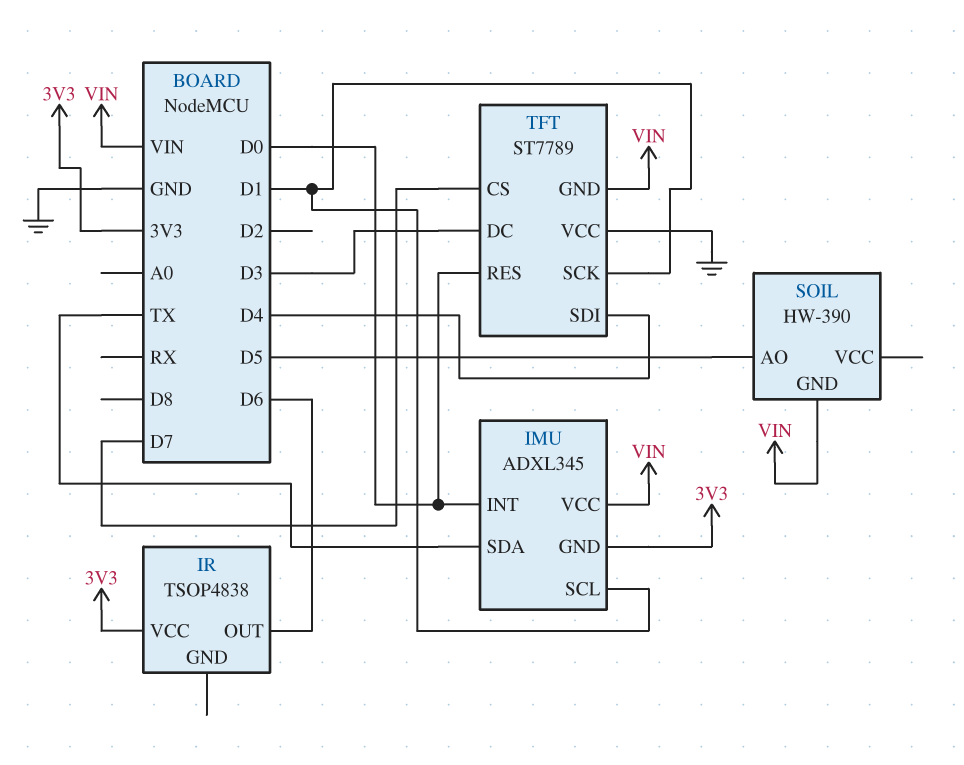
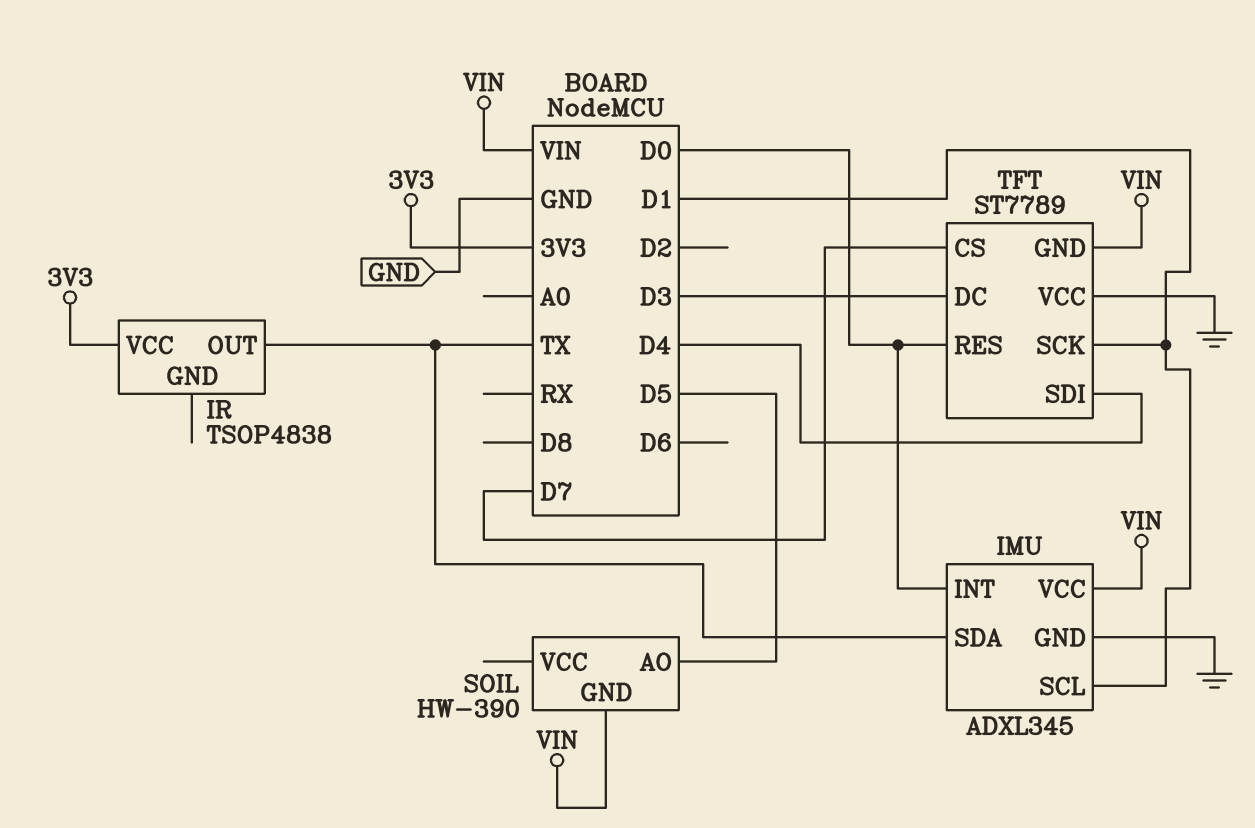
IMU pin GND: 3V3 -> GND
IR pin OUT: D6 -> TX

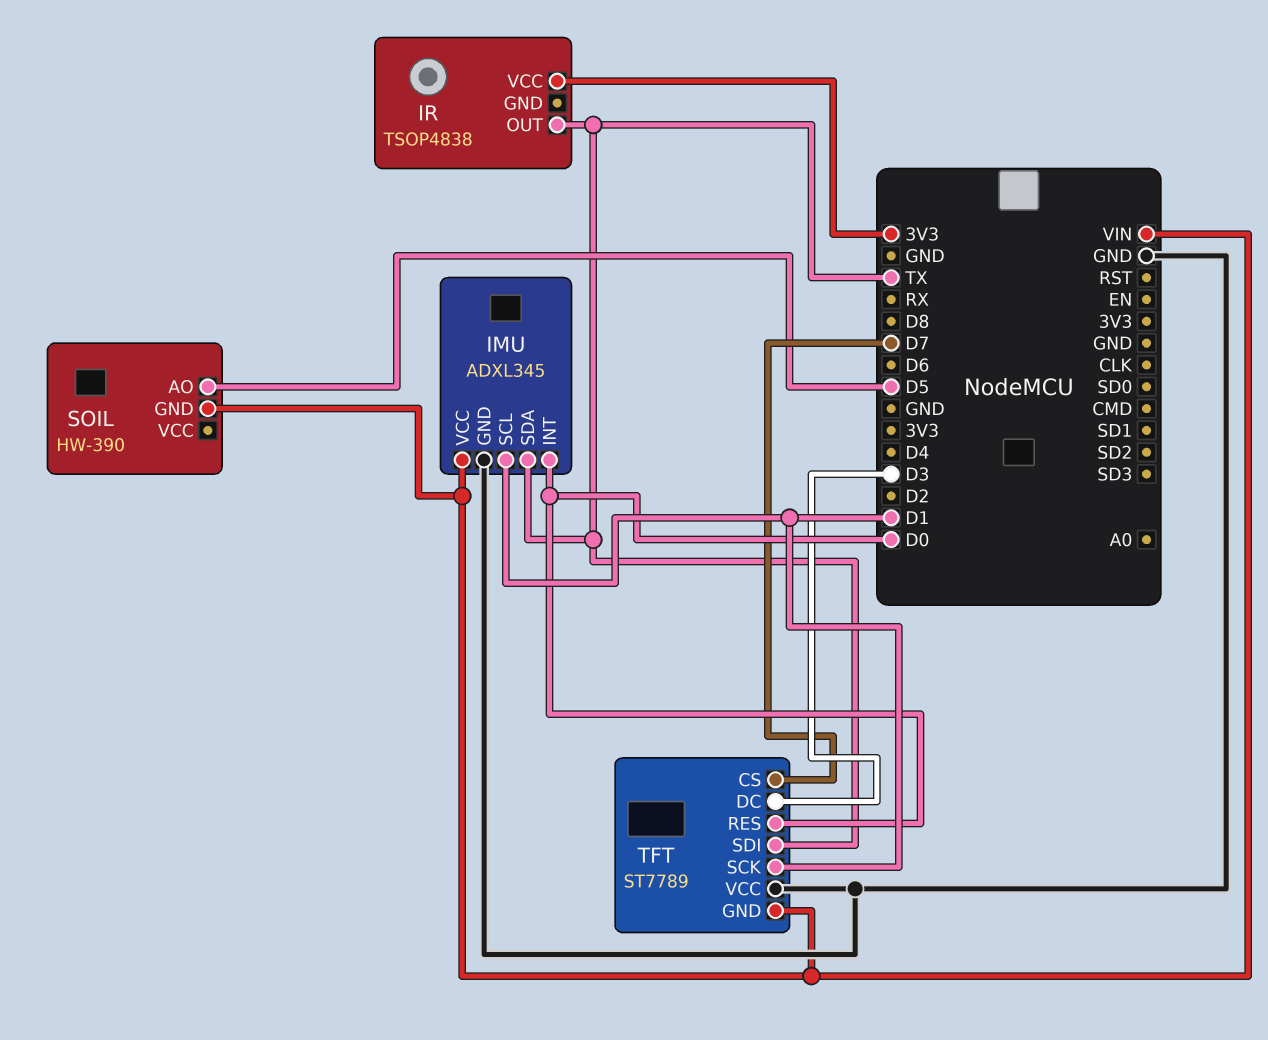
TFT pin SDI: D4 -> TX

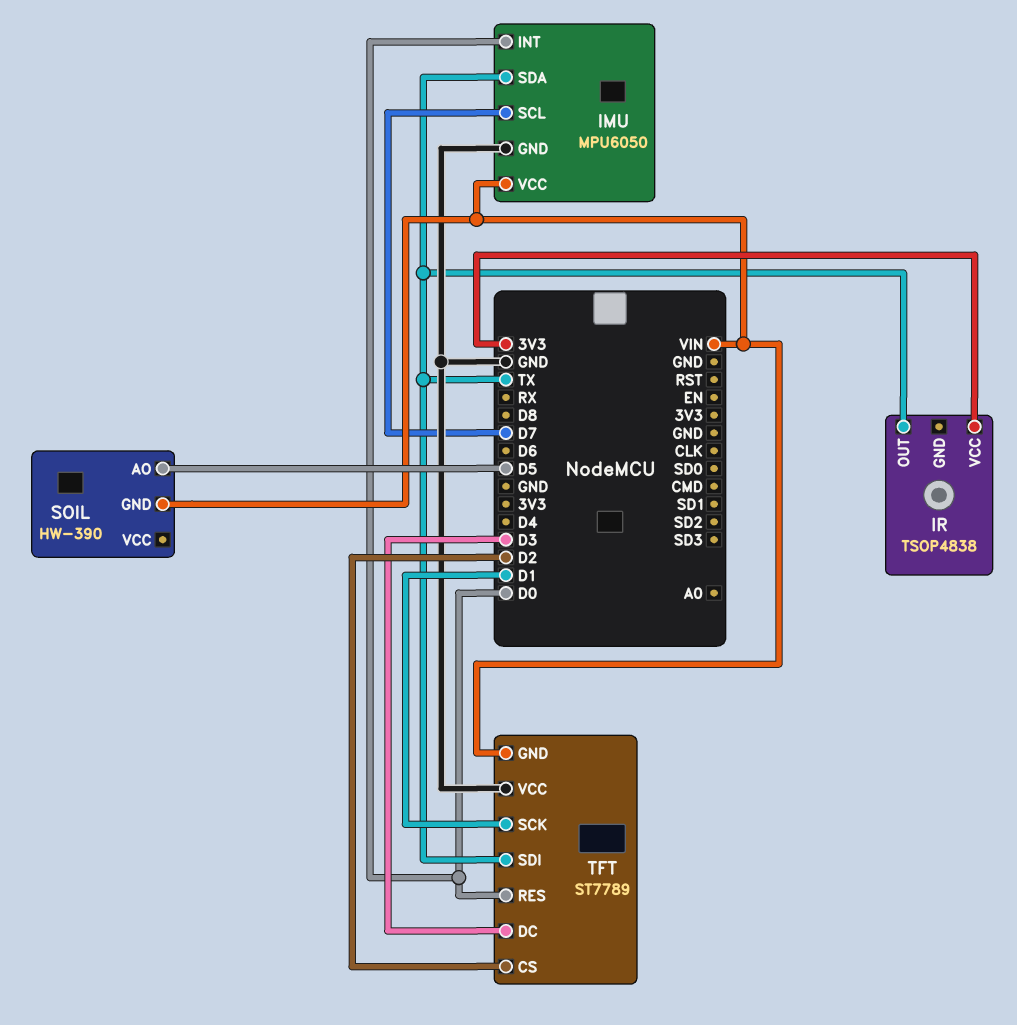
IMU: ADXL345 -> MPU6050
IMU pin SCL: D1 -> D7
TFT pin CS: D7 -> D2

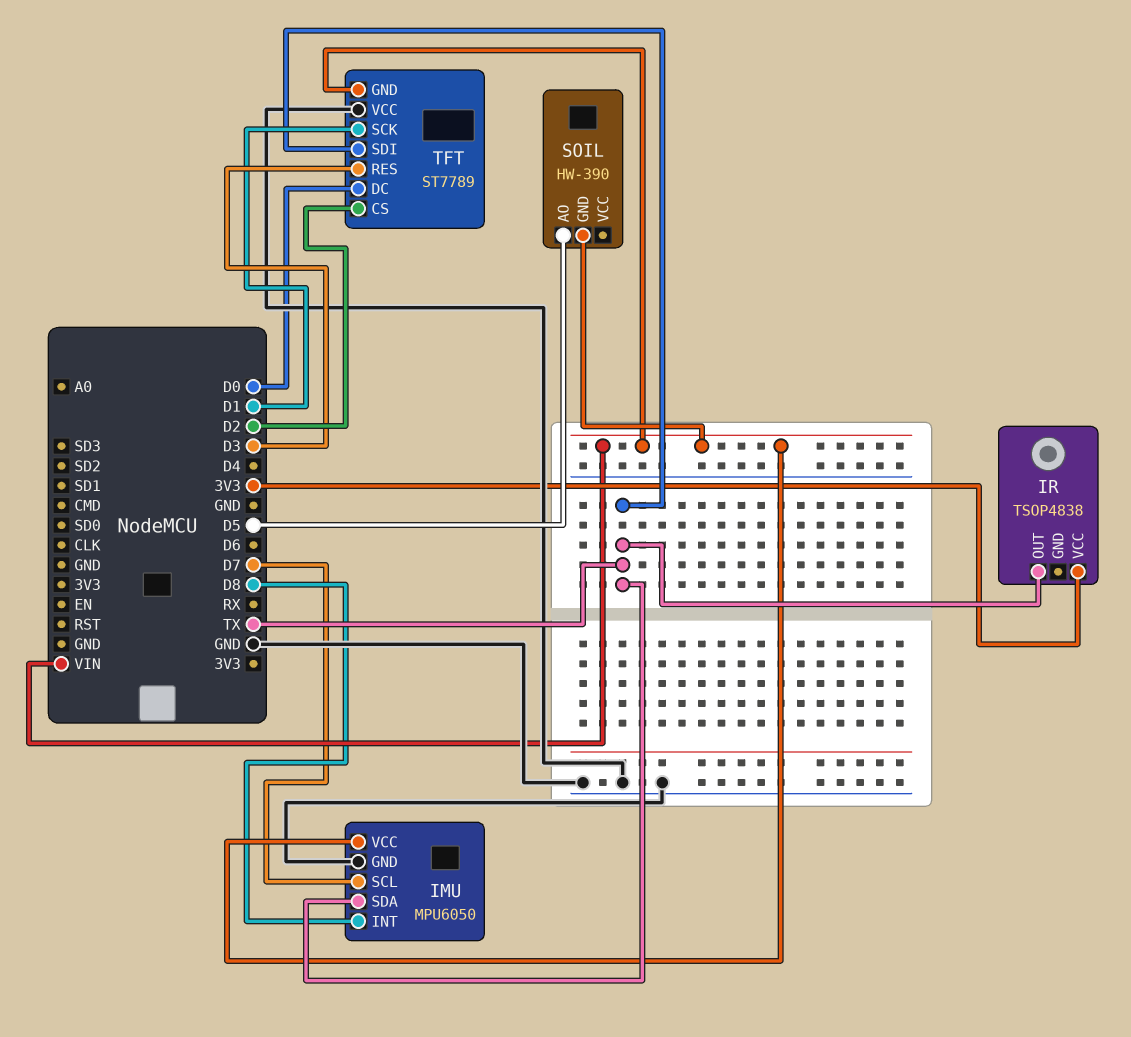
IMU pin INT: D0 -> D8
TFT pin DC: D3 -> D0
TFT pin RES: D0 -> D3

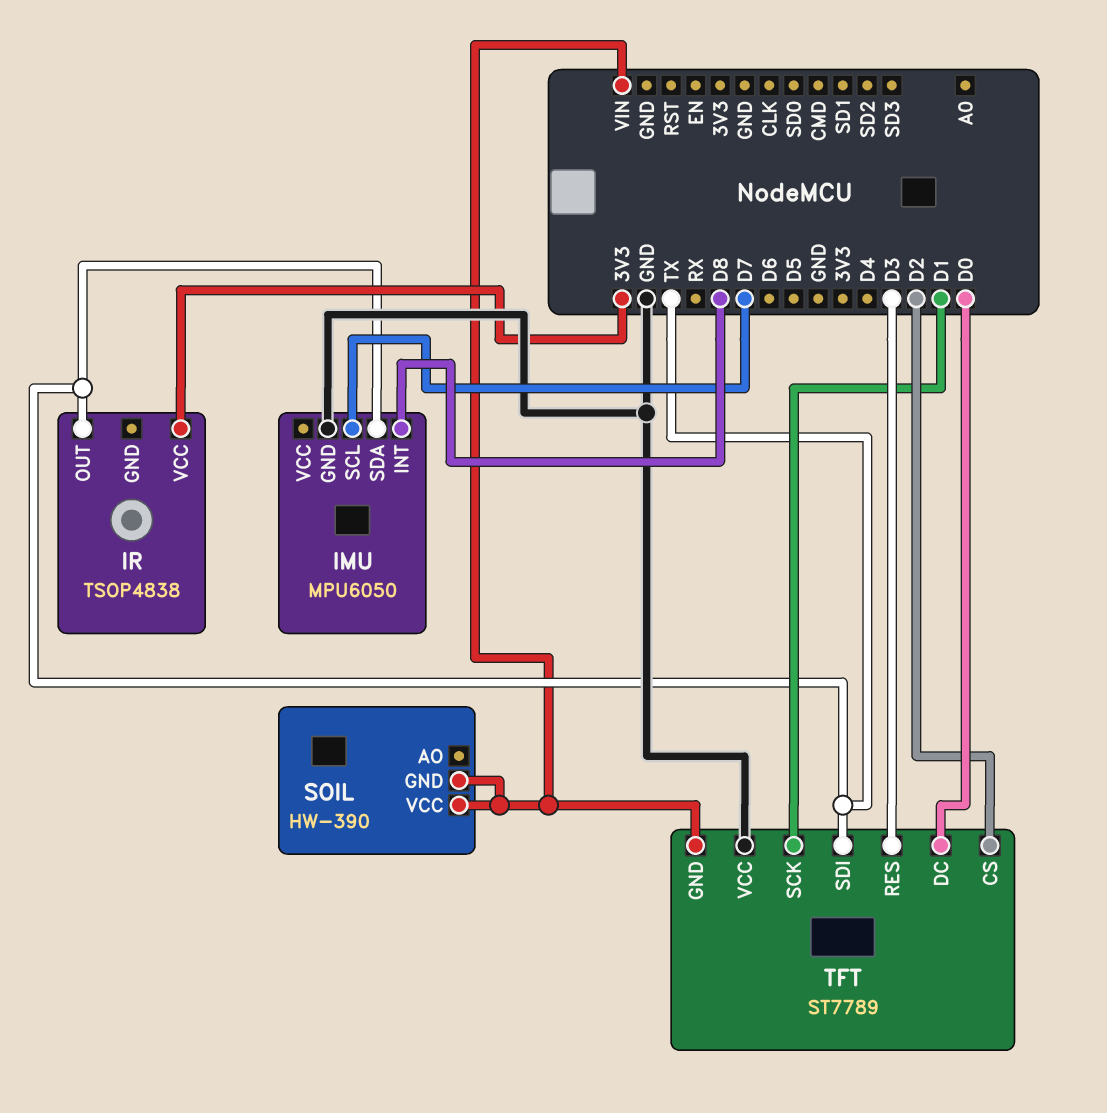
IMU pin VCC: VIN -> none
SOIL pin AO: D5 -> none
SOIL pin VCC: none -> VIN

